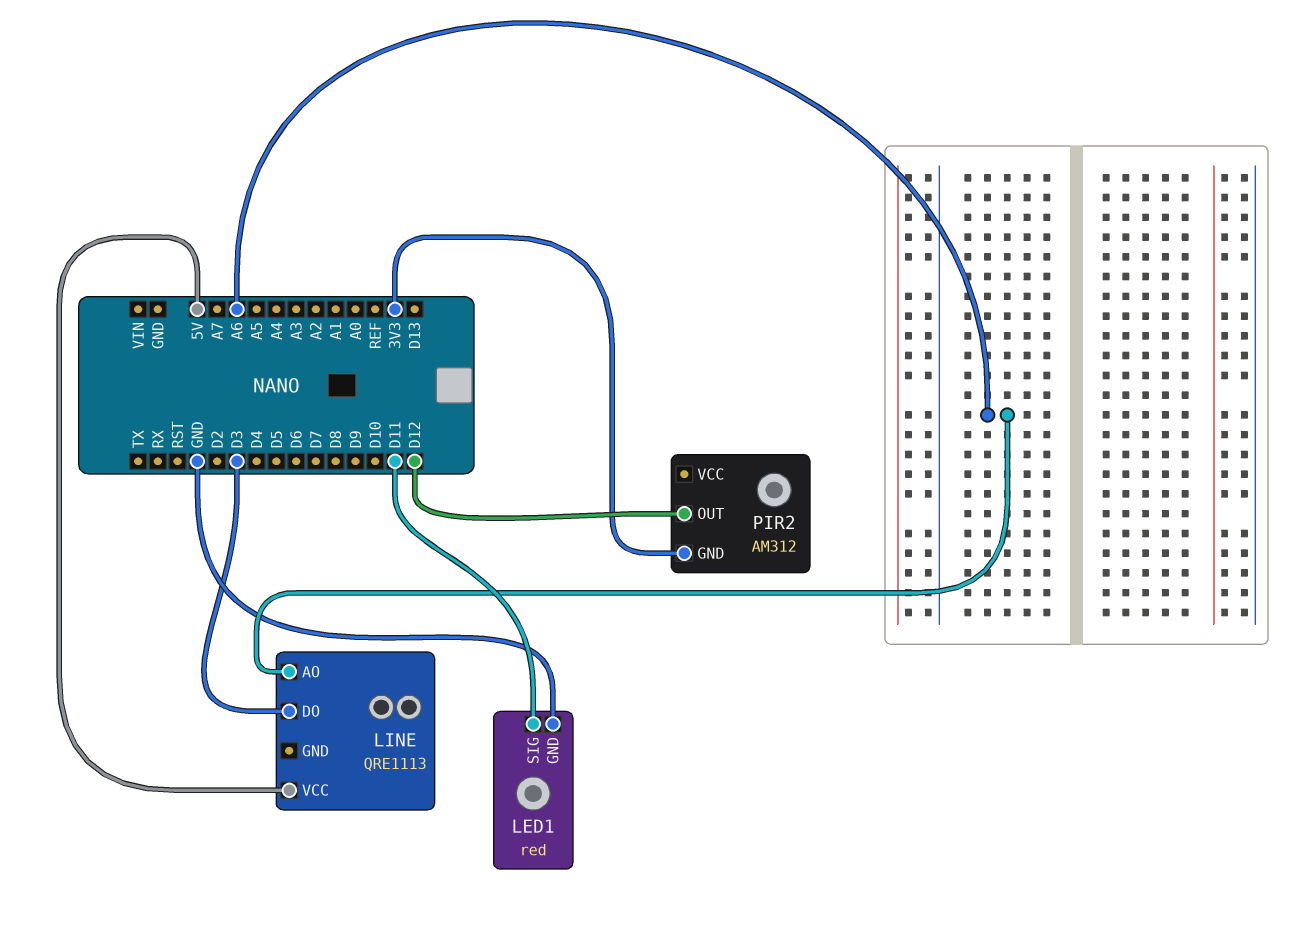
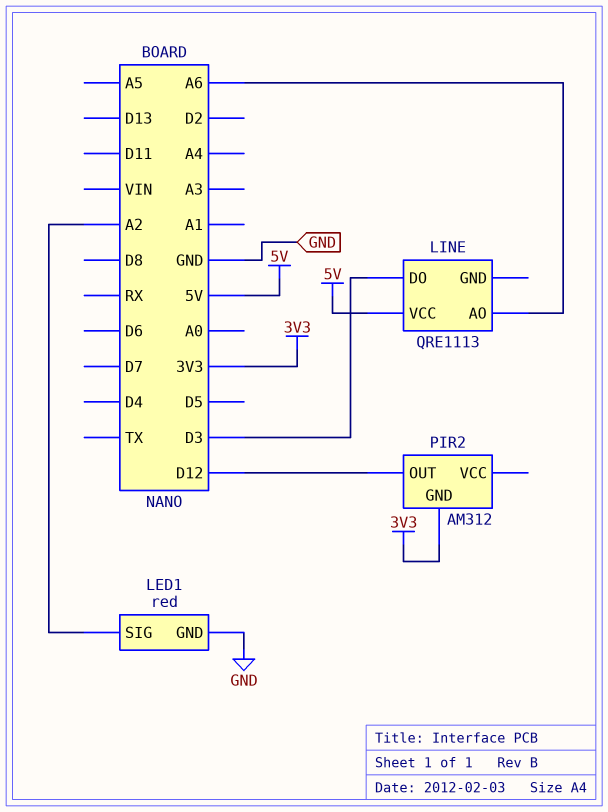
LED1 pin SIG: D11 -> A2

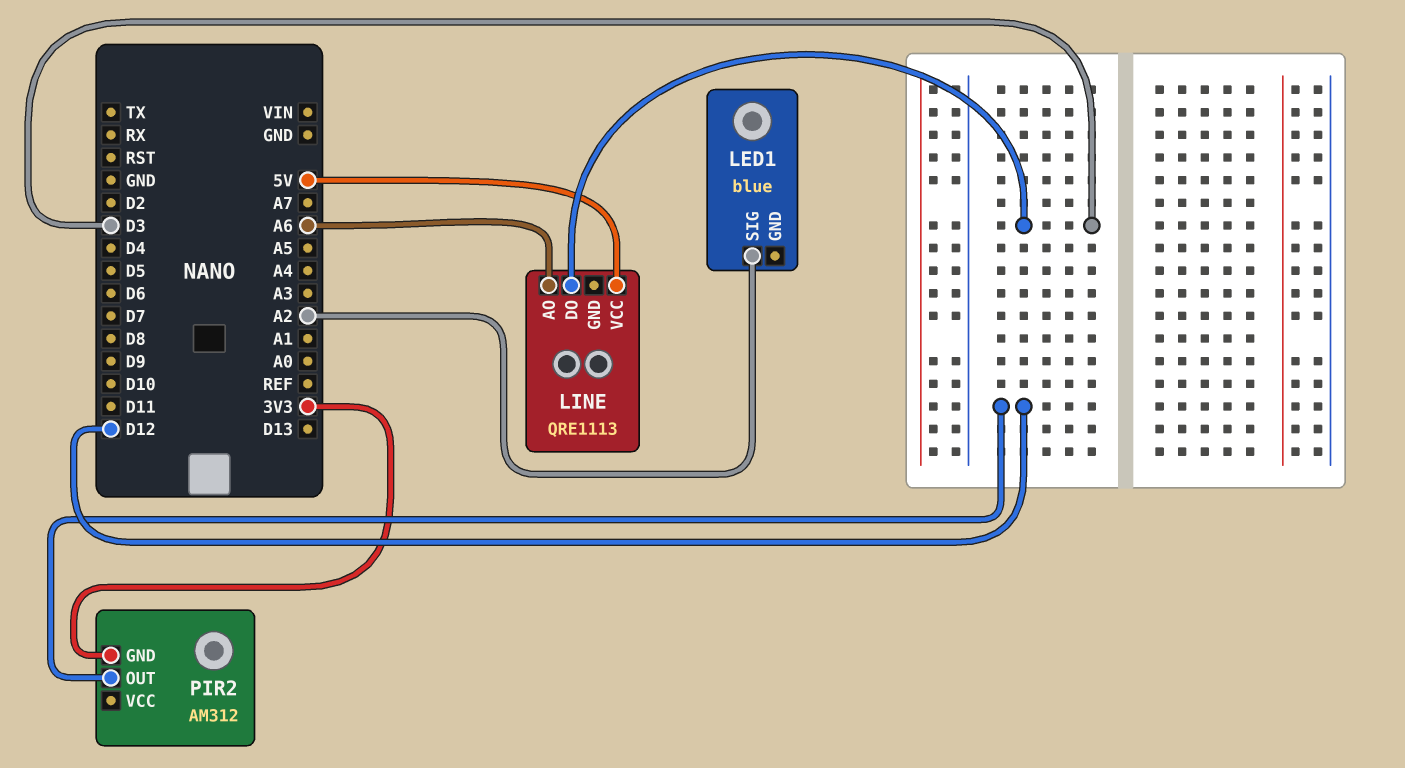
LED1: red -> blue
LED1 pin GND: GND -> none

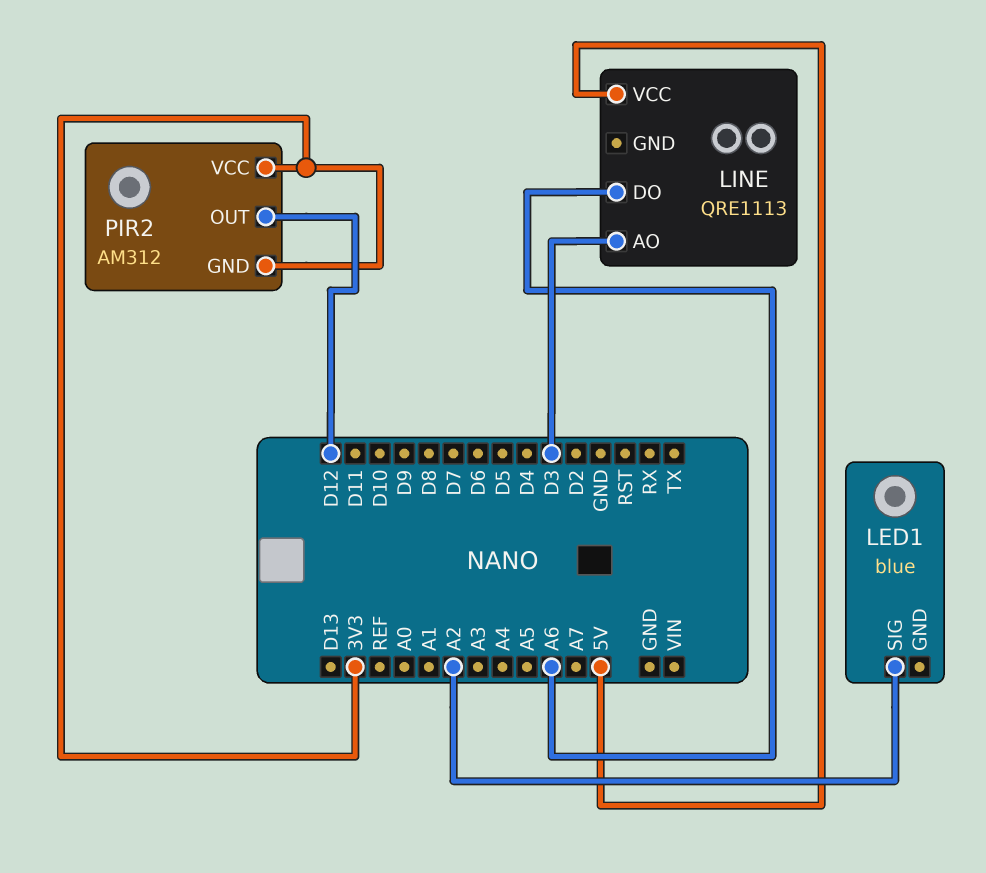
LINE pin AO: A6 -> D3
LINE pin DO: D3 -> A6
PIR2 pin VCC: none -> 3V3

